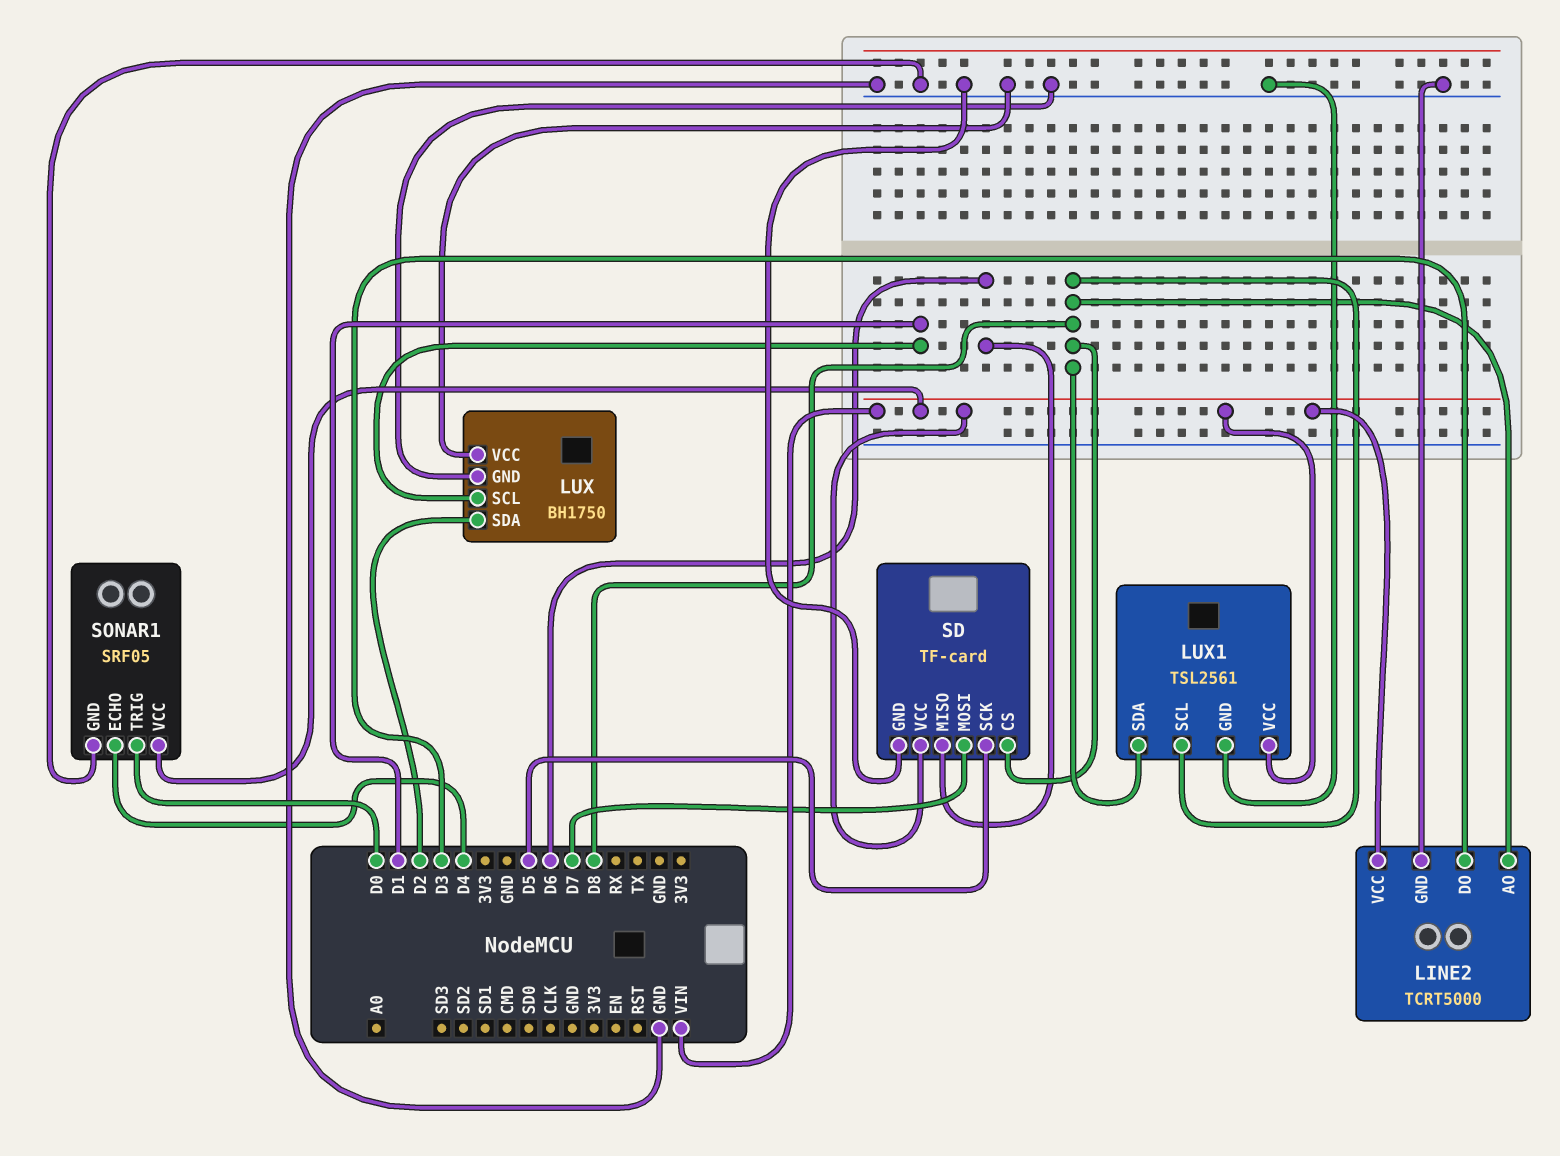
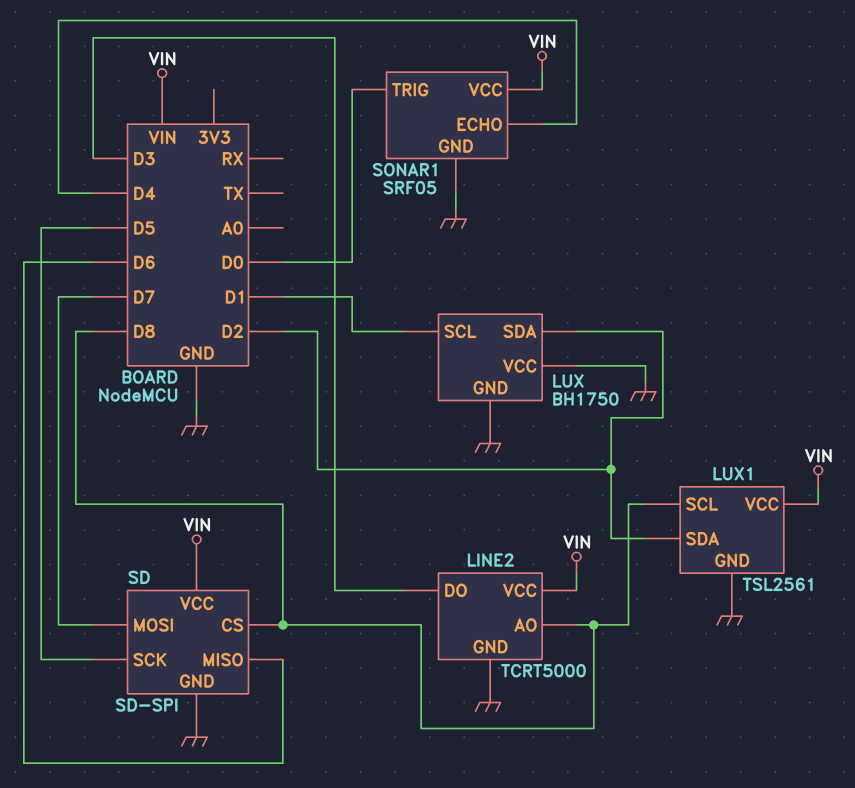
LUX1 pin SDA: D8 -> D2
SD: TF-card -> SD-SPI

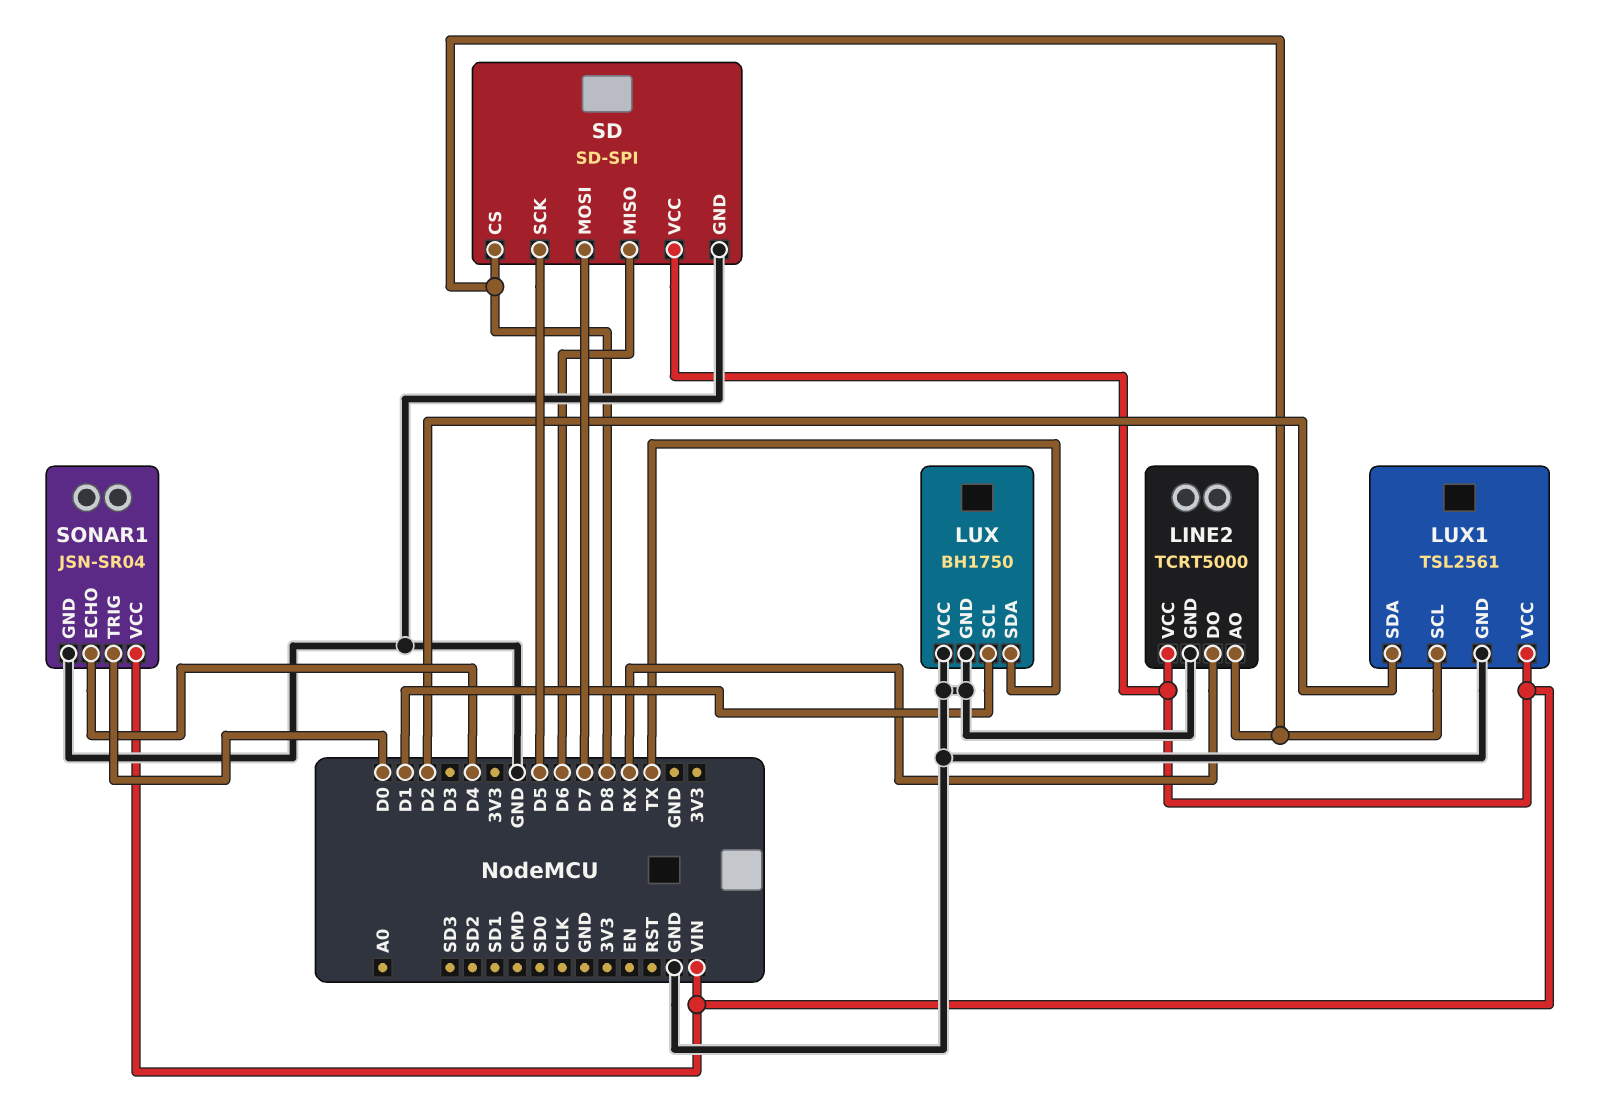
LINE2 pin DO: D3 -> RX
LUX pin SDA: D2 -> TX
SONAR1: SRF05 -> JSN-SR04

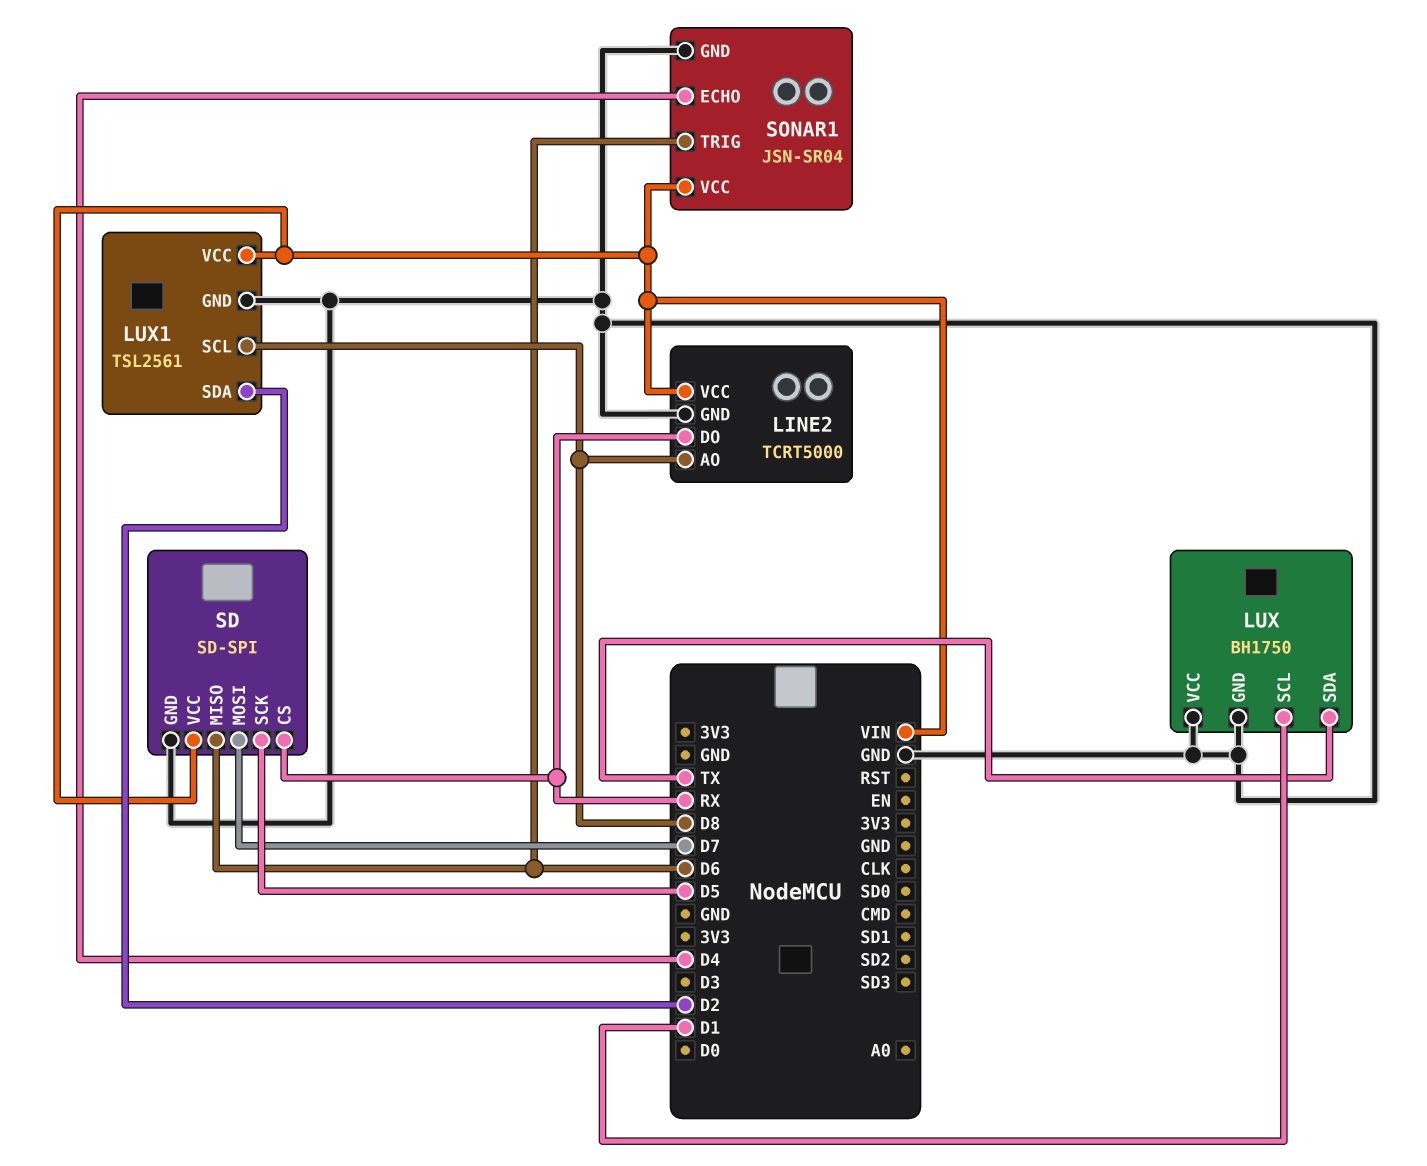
SD pin CS: D8 -> RX
SONAR1 pin TRIG: D0 -> D6

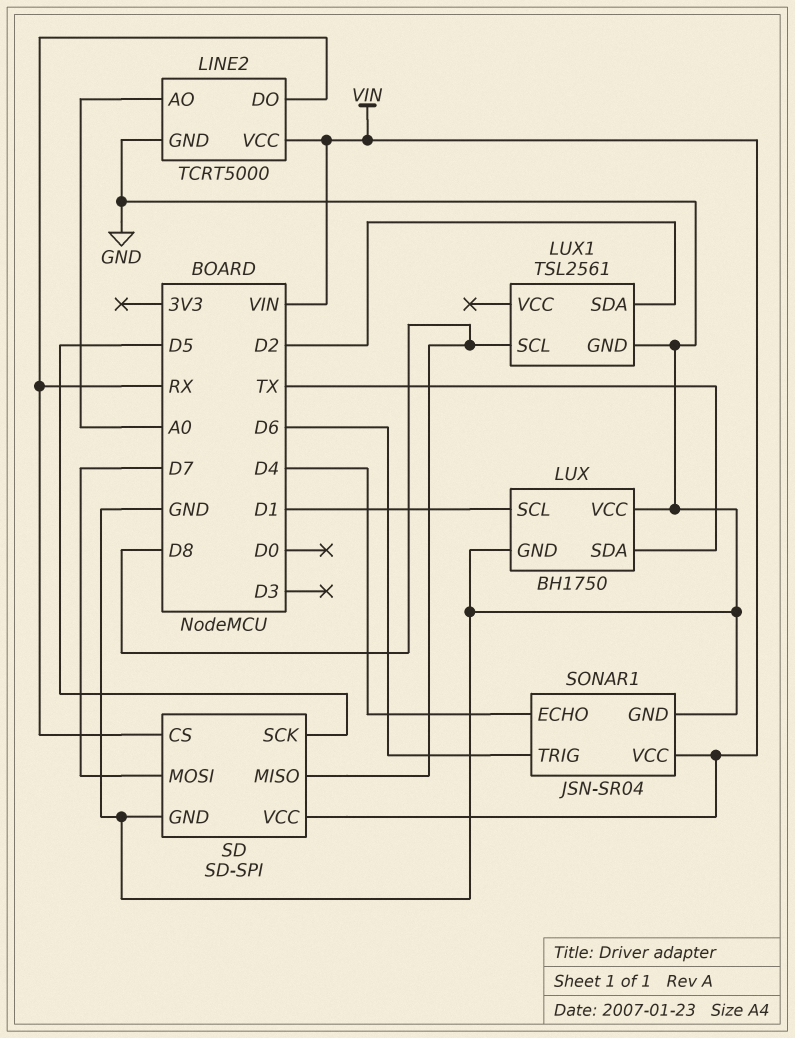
LINE2 pin AO: D8 -> A0
LUX1 pin VCC: VIN -> none
SD pin MISO: D6 -> D8

